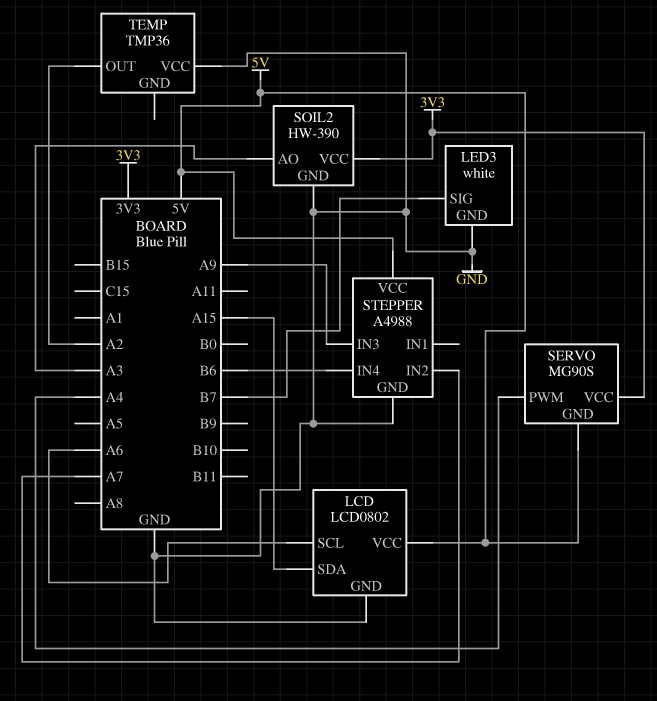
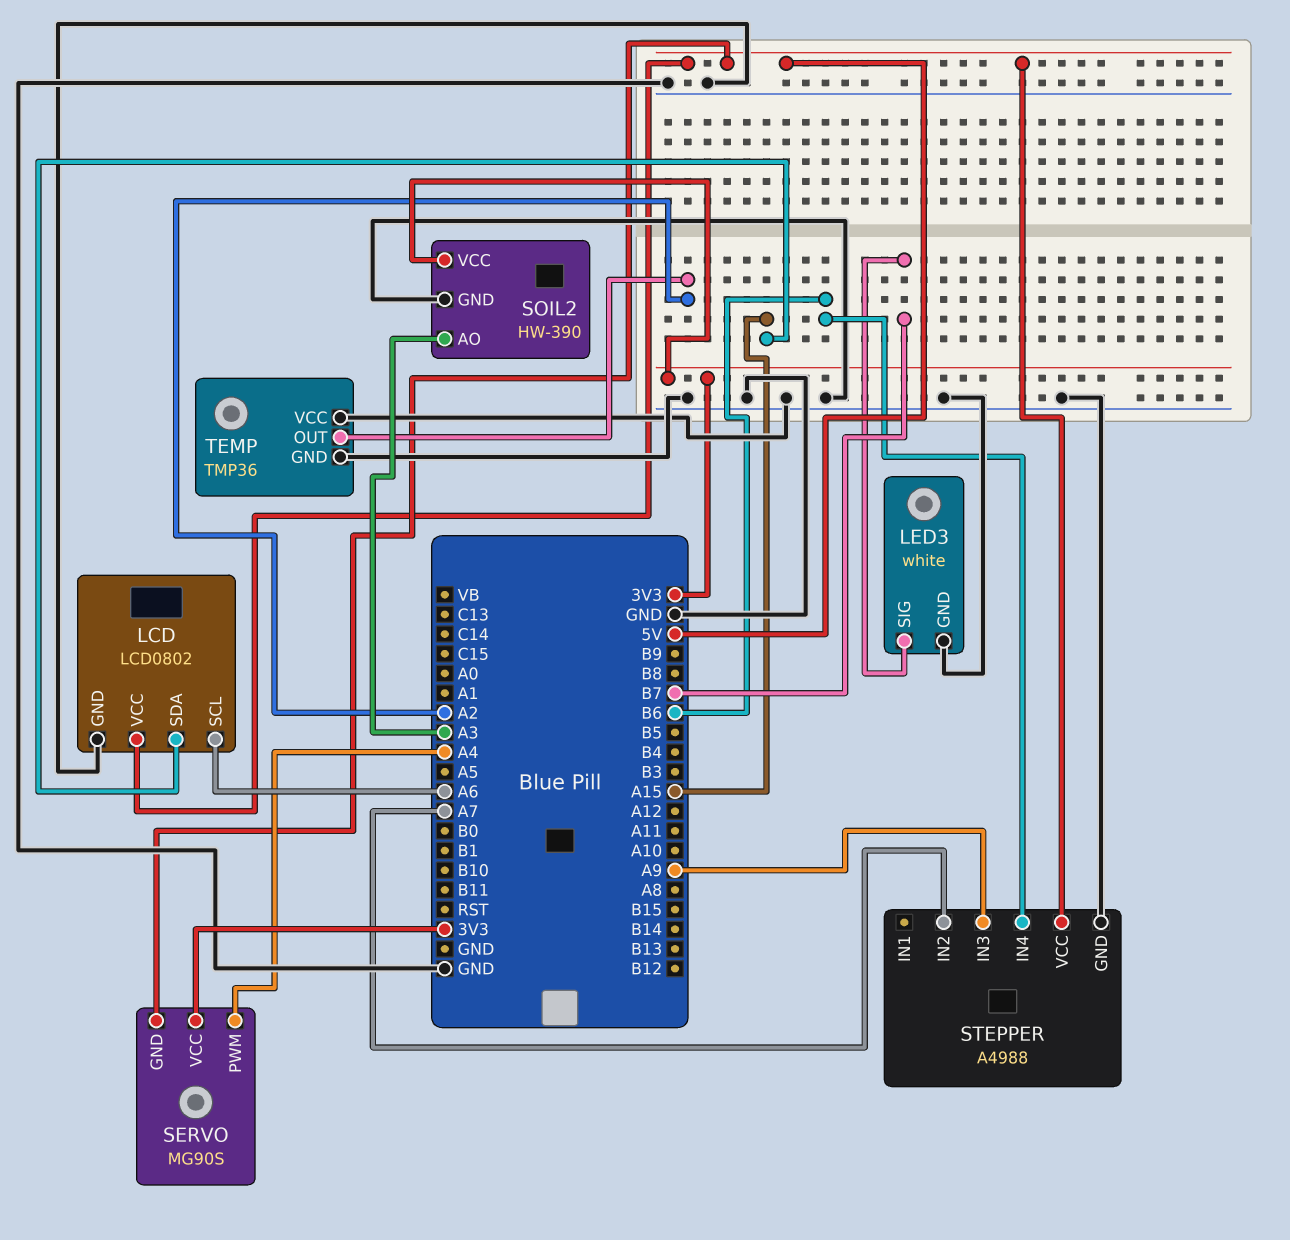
TEMP pin GND: none -> GND

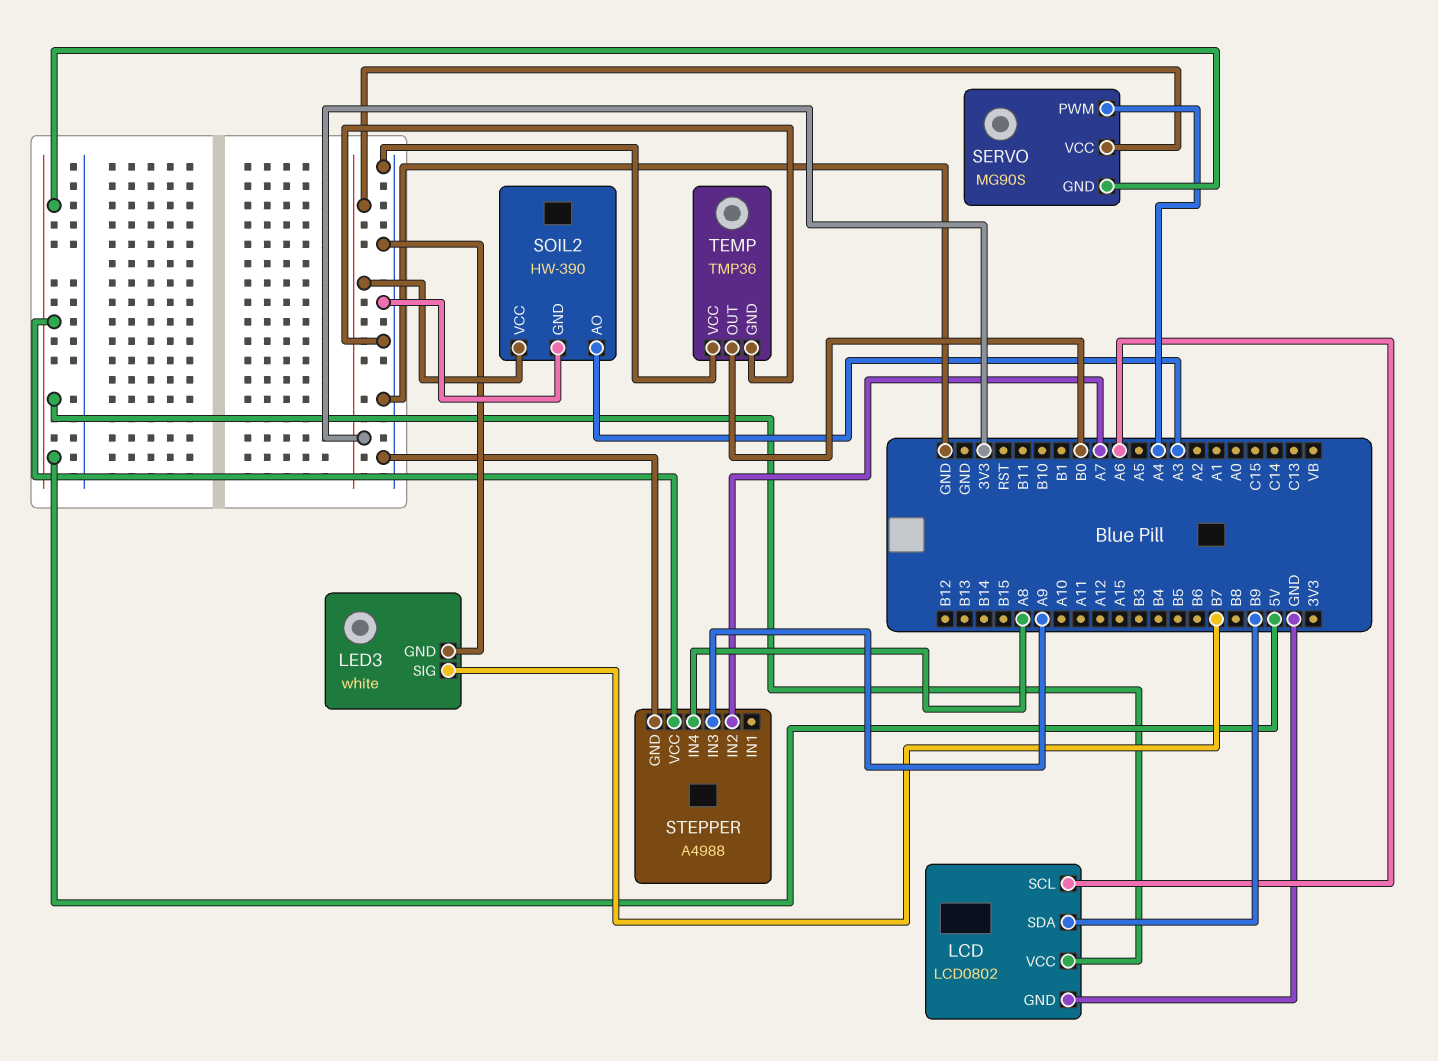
LCD pin SDA: A15 -> B9
STEPPER pin IN4: B6 -> A8
TEMP pin OUT: A2 -> B0

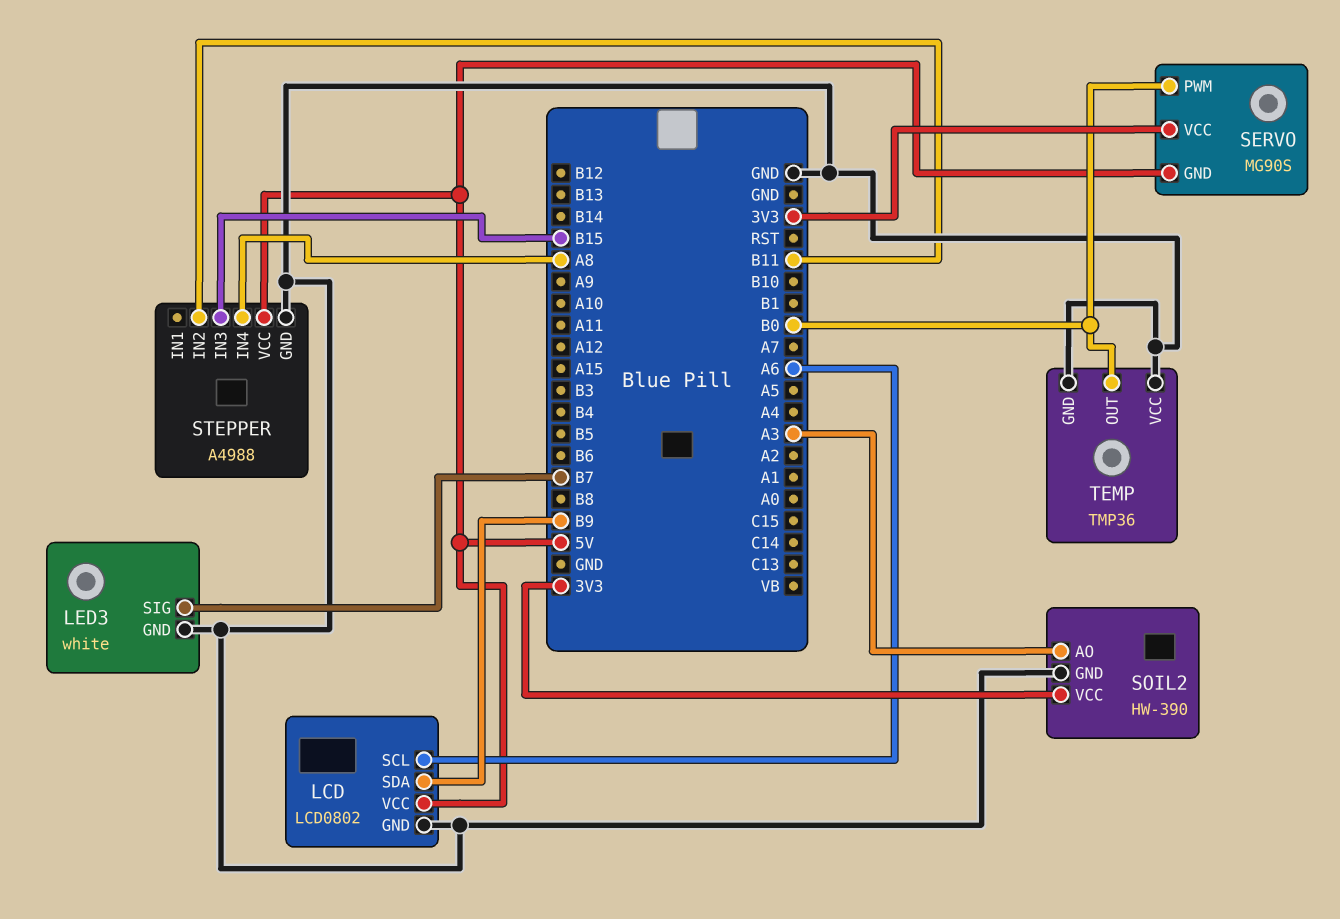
SERVO pin PWM: A4 -> B0
STEPPER pin IN2: A7 -> B11
STEPPER pin IN3: A9 -> B15

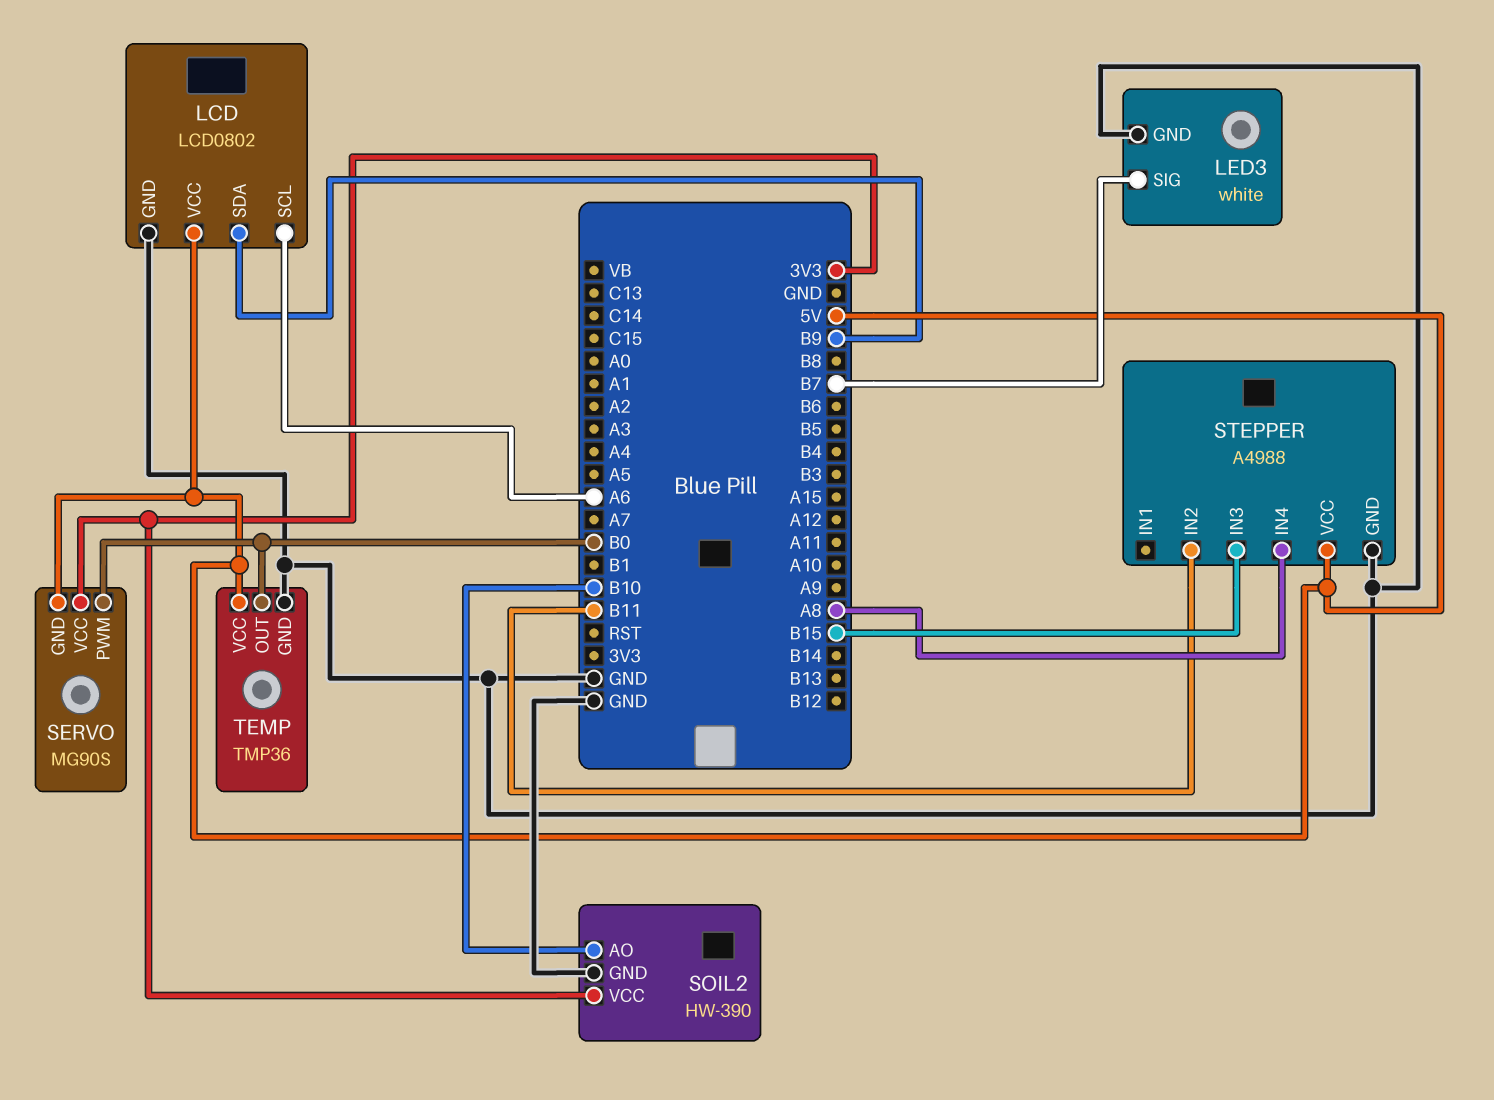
SOIL2 pin AO: A3 -> B10
TEMP pin VCC: GND -> 5V

